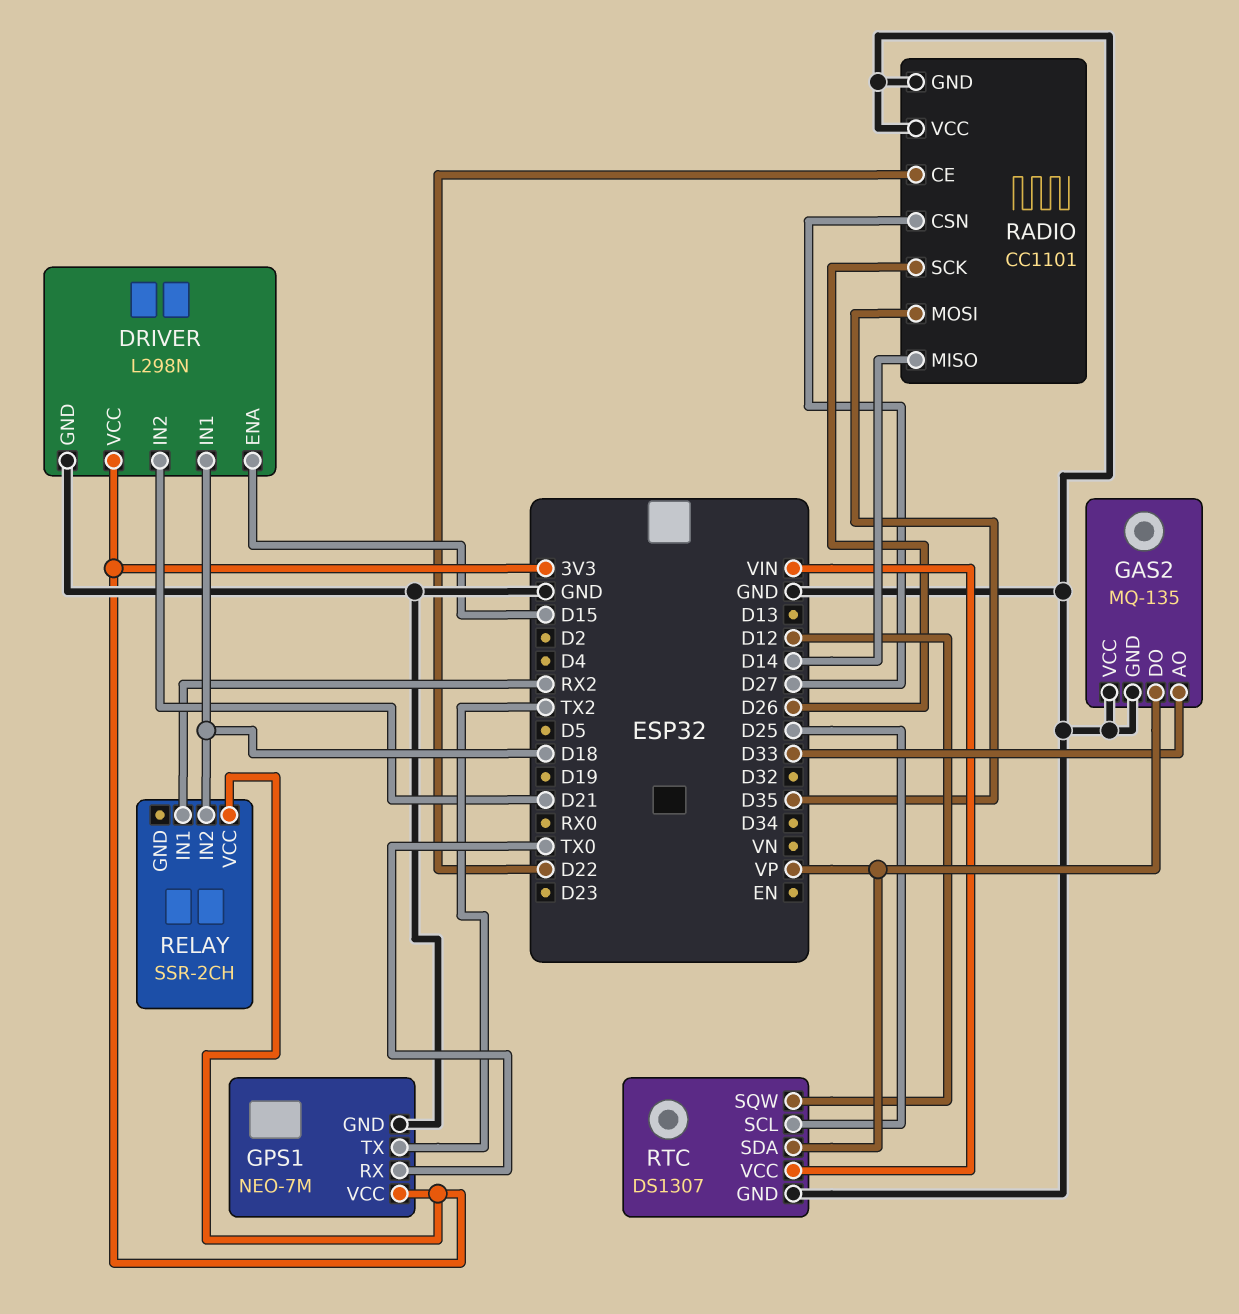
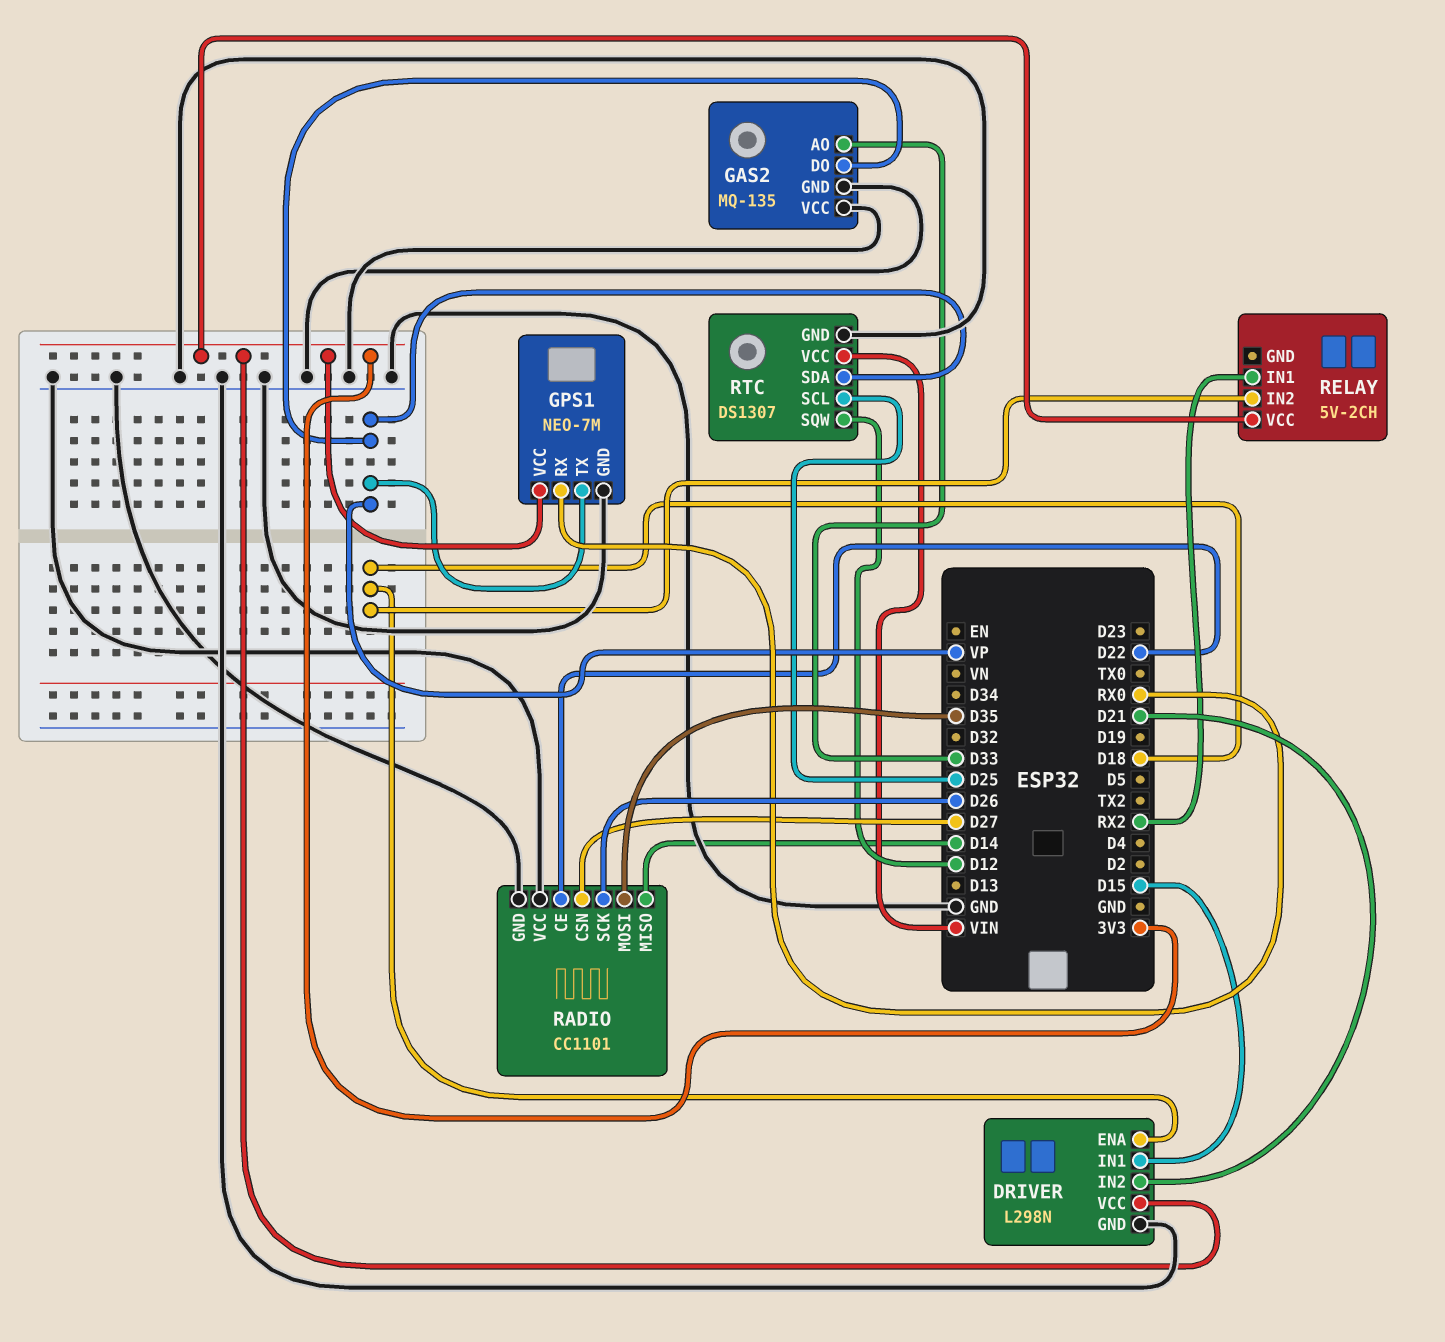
DRIVER pin ENA: D15 -> D18
DRIVER pin IN1: D18 -> D15
GPS1 pin RX: TX0 -> RX0
GPS1 pin TX: TX2 -> VP
RELAY: SSR-2CH -> 5V-2CH

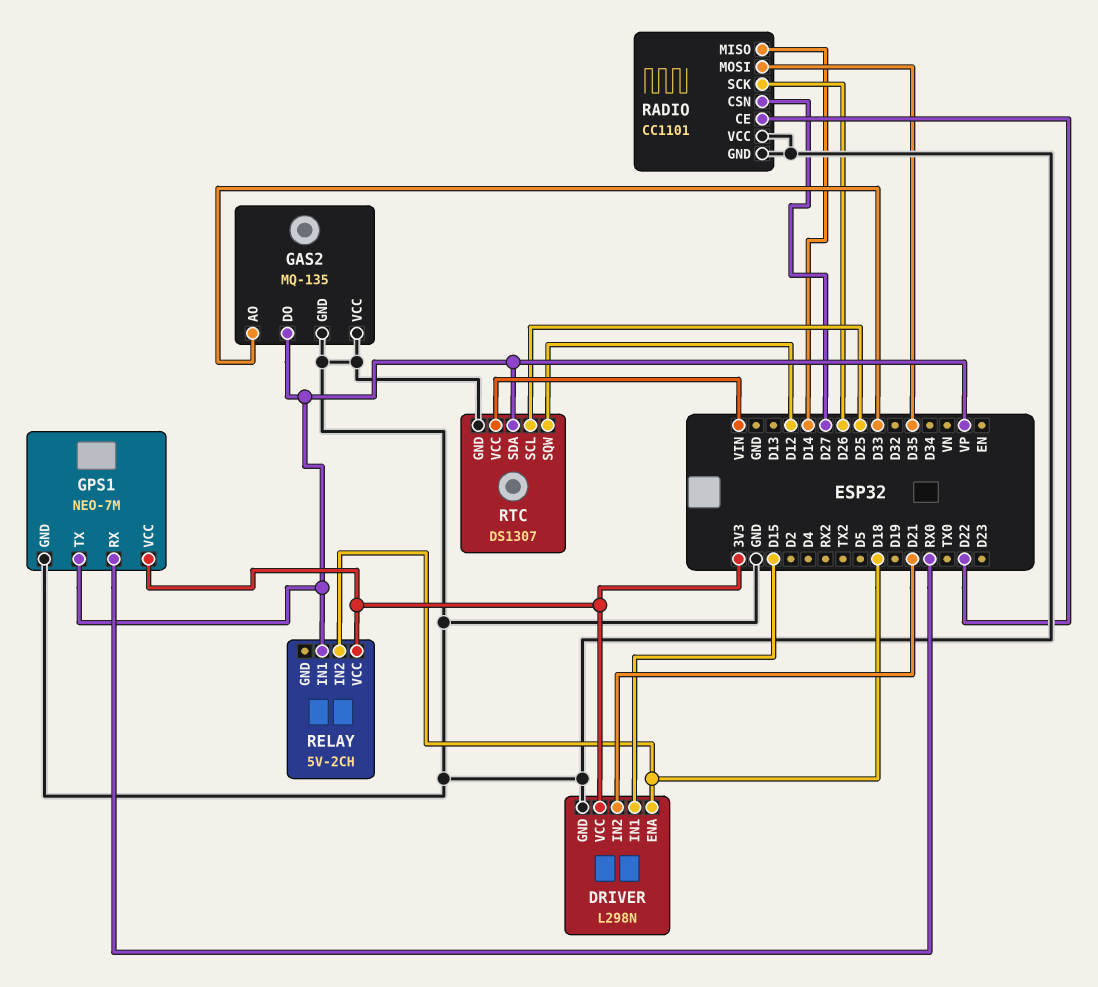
RELAY pin IN1: RX2 -> VP

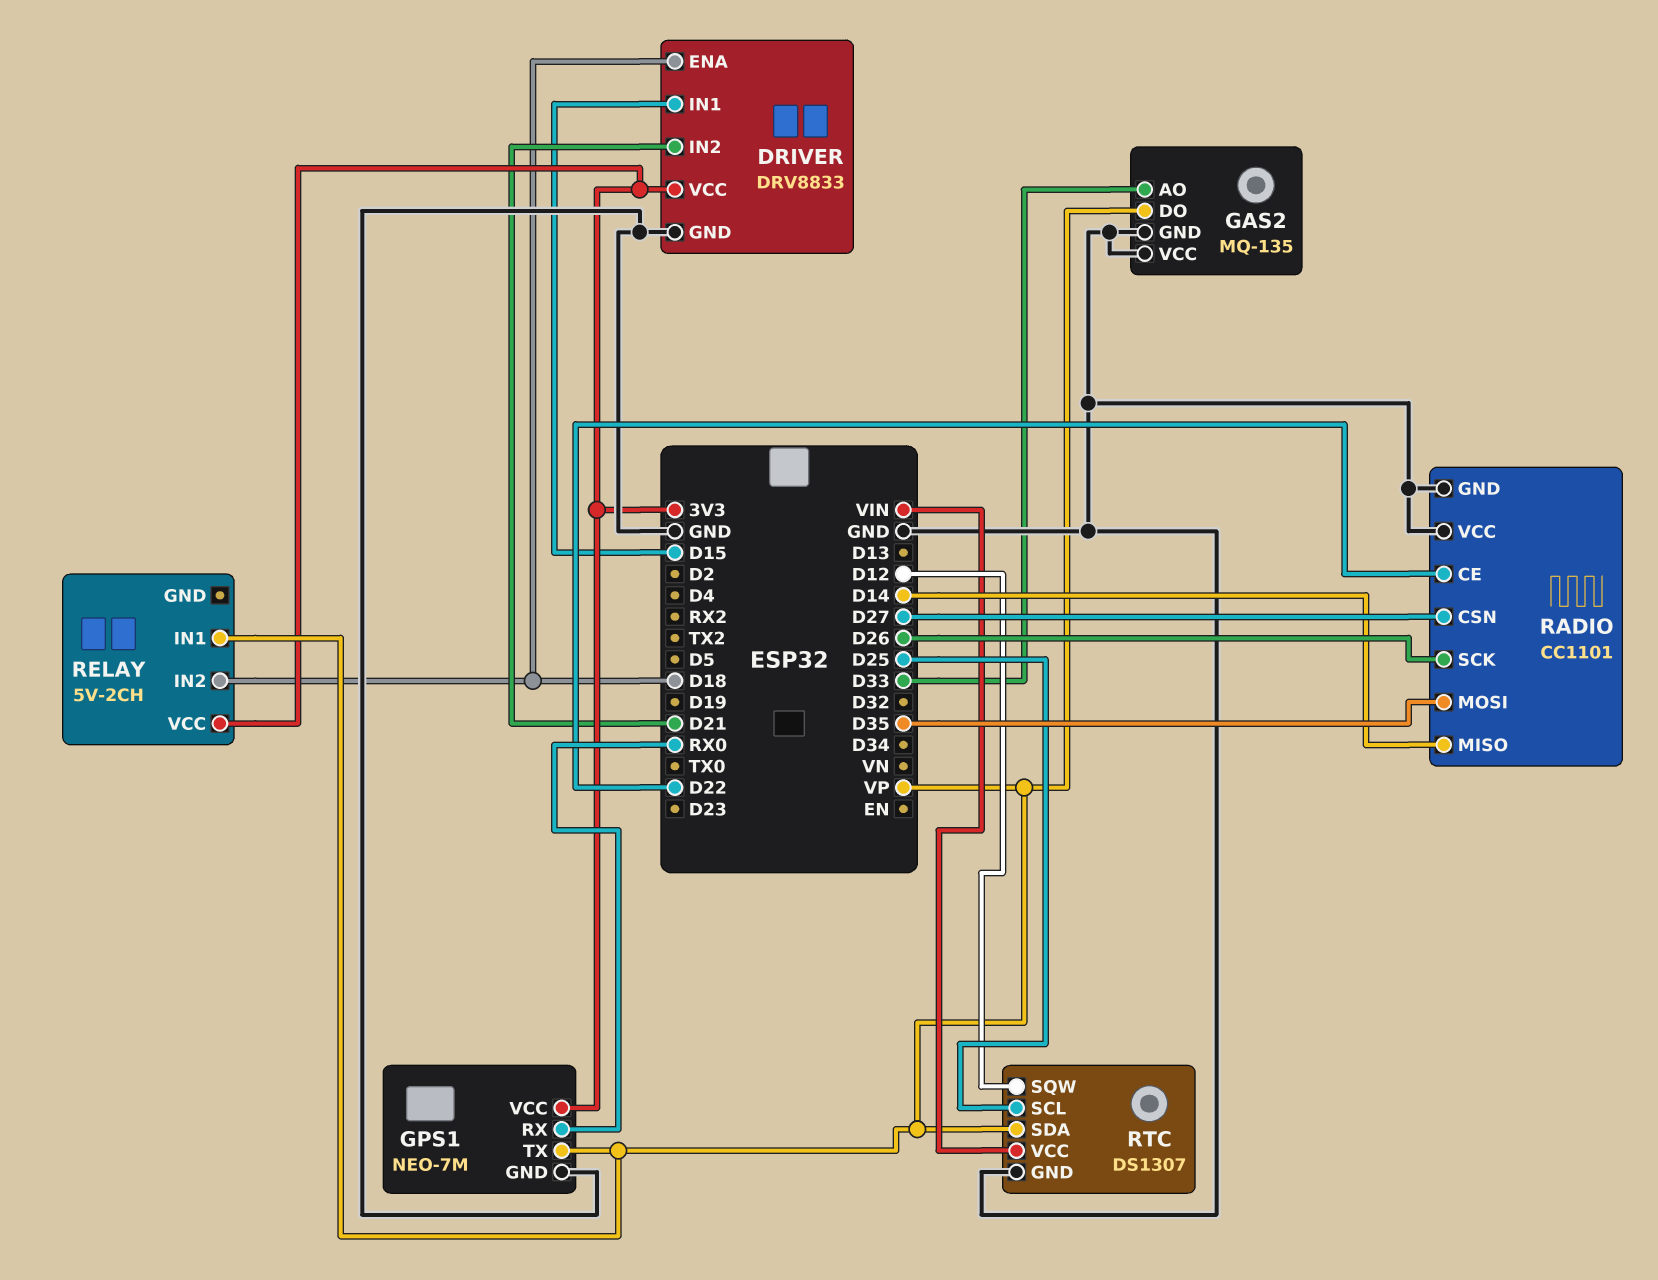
DRIVER: L298N -> DRV8833

